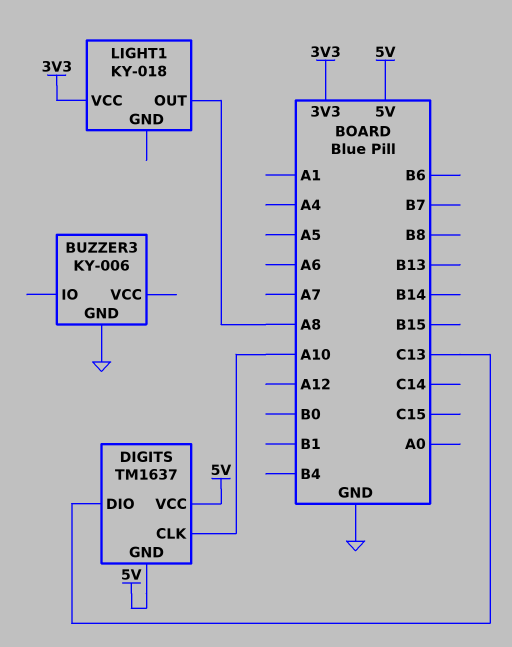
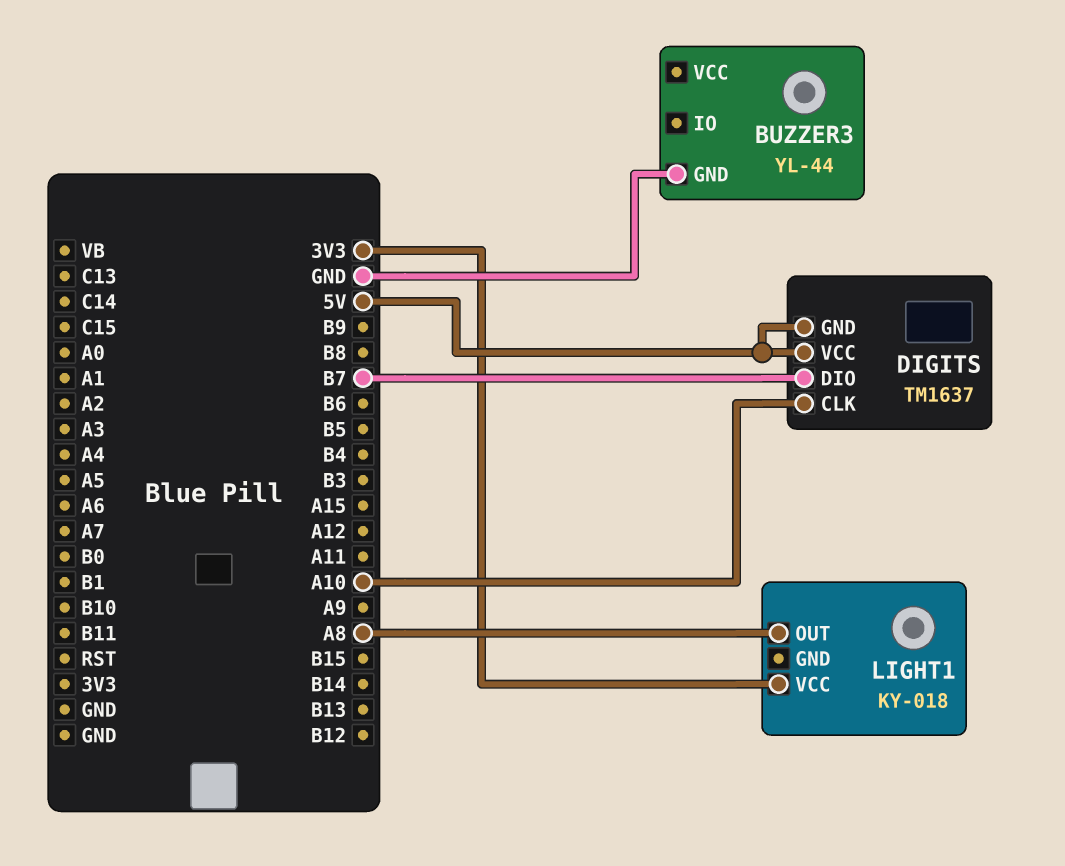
BUZZER3: KY-006 -> YL-44
DIGITS pin DIO: C13 -> B7

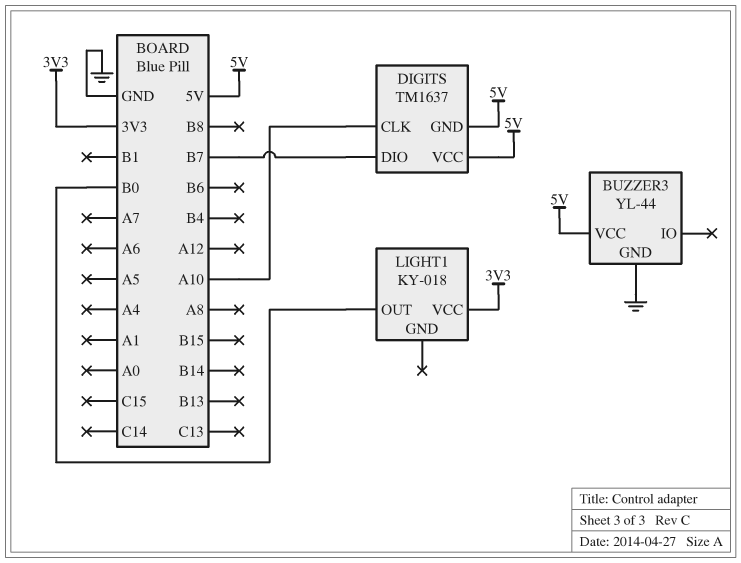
BUZZER3 pin VCC: none -> 5V
LIGHT1 pin OUT: A8 -> B0

